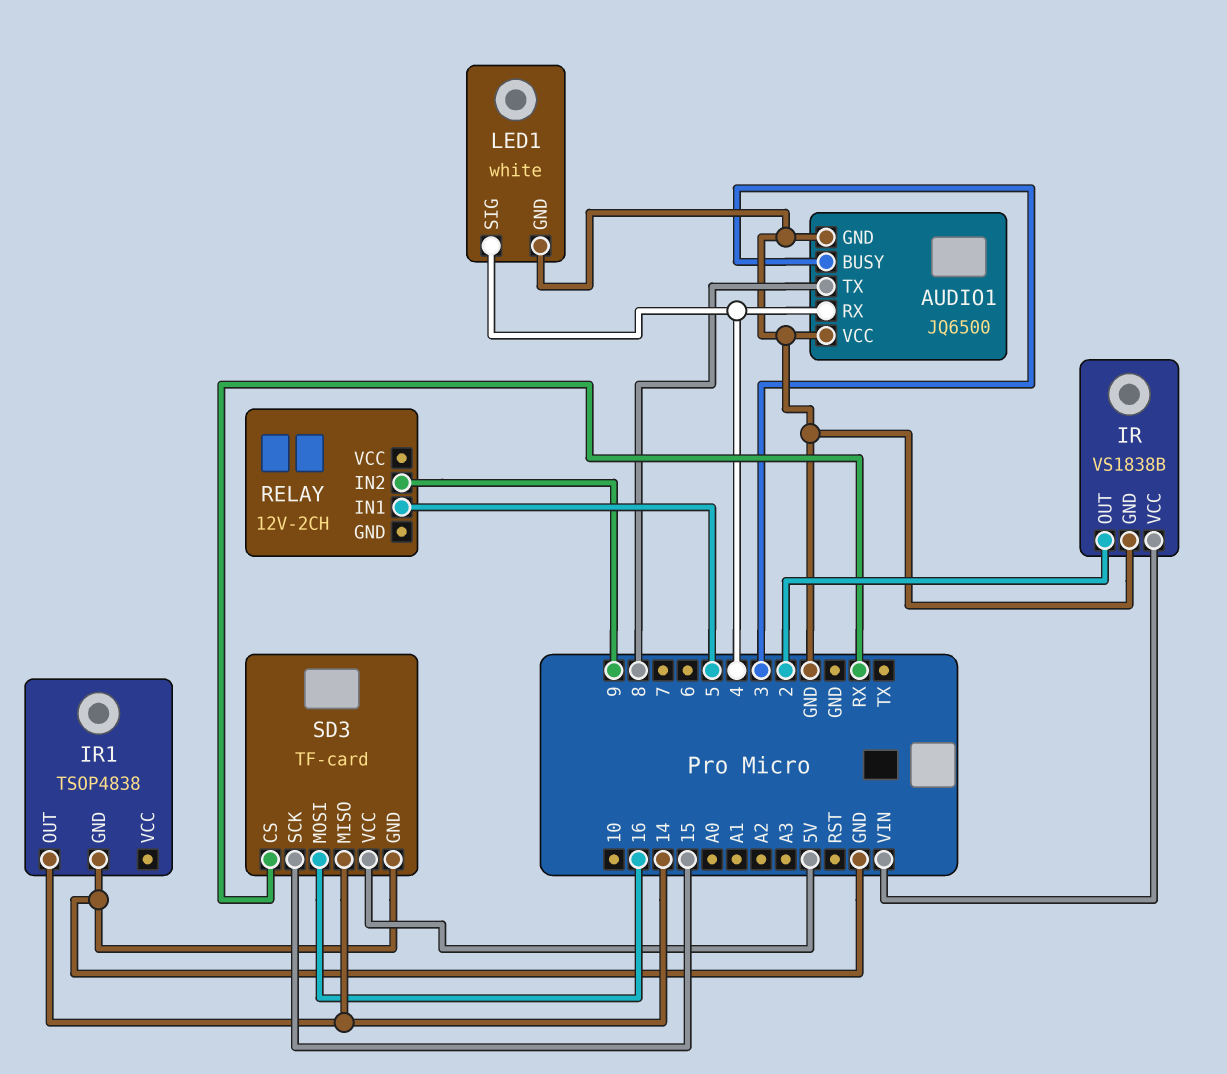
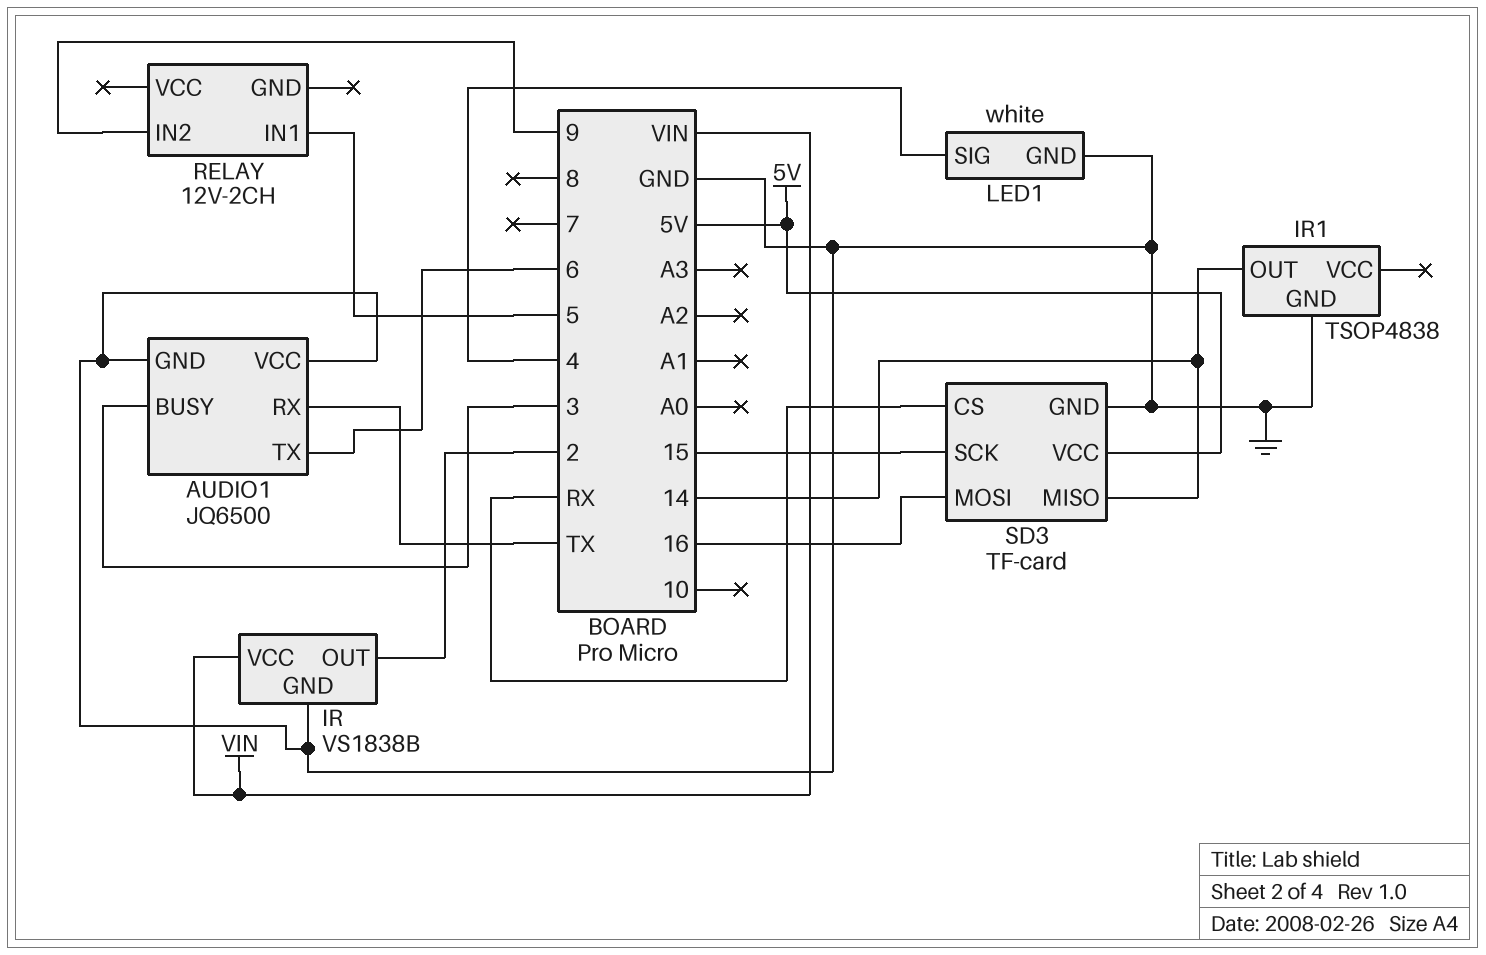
AUDIO1 pin RX: 4 -> TX
AUDIO1 pin TX: 8 -> 6

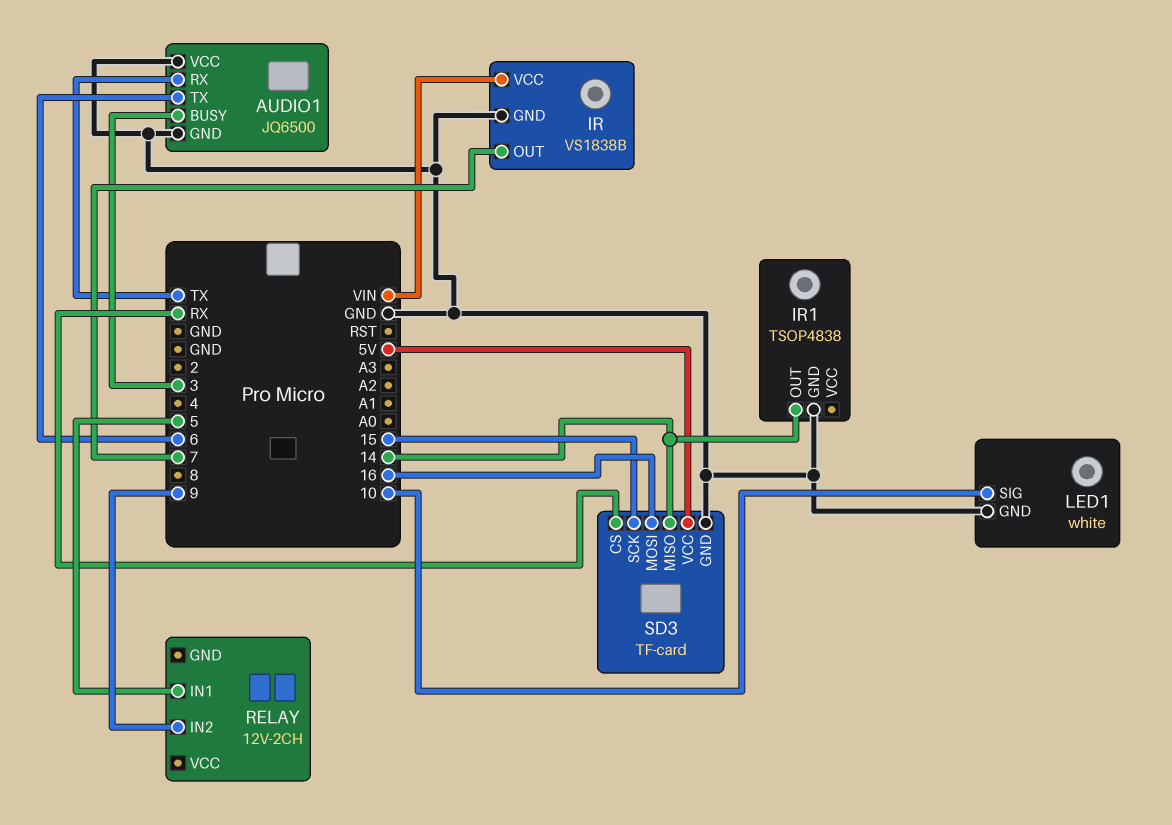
IR pin OUT: 2 -> 7
LED1 pin SIG: 4 -> 10

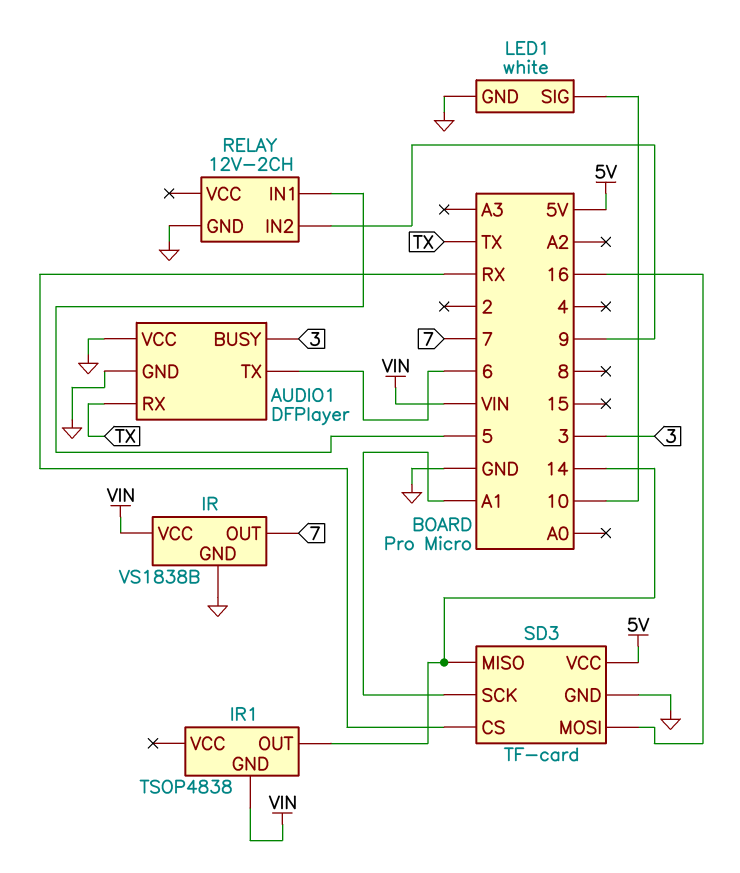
AUDIO1: JQ6500 -> DFPlayer
IR1 pin GND: GND -> VIN
RELAY pin GND: none -> GND
SD3 pin SCK: 15 -> A1

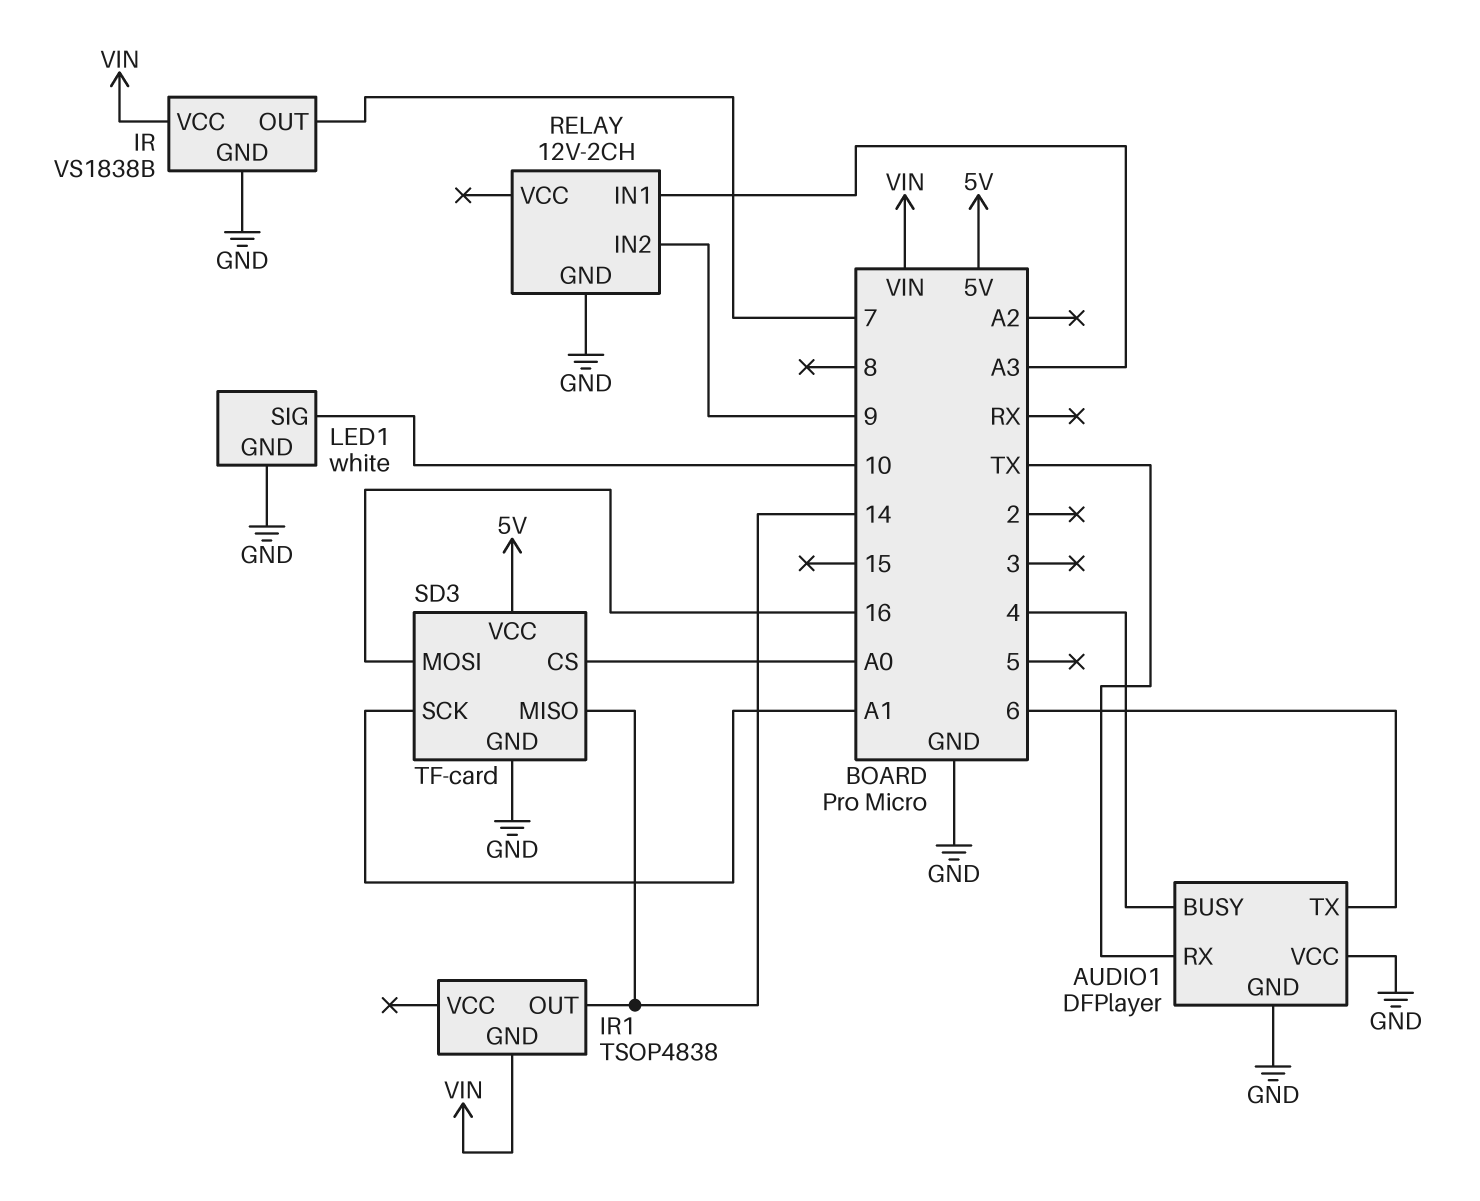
AUDIO1 pin BUSY: 3 -> 4
RELAY pin IN1: 5 -> A3
SD3 pin CS: RX -> A0

